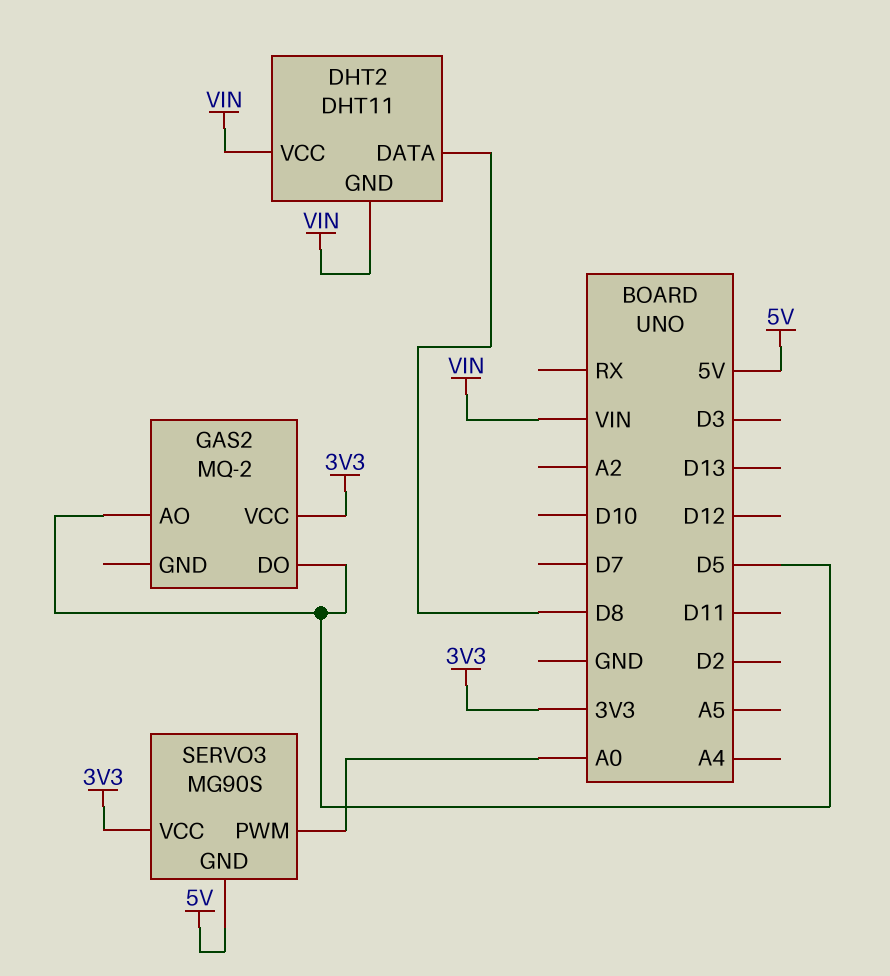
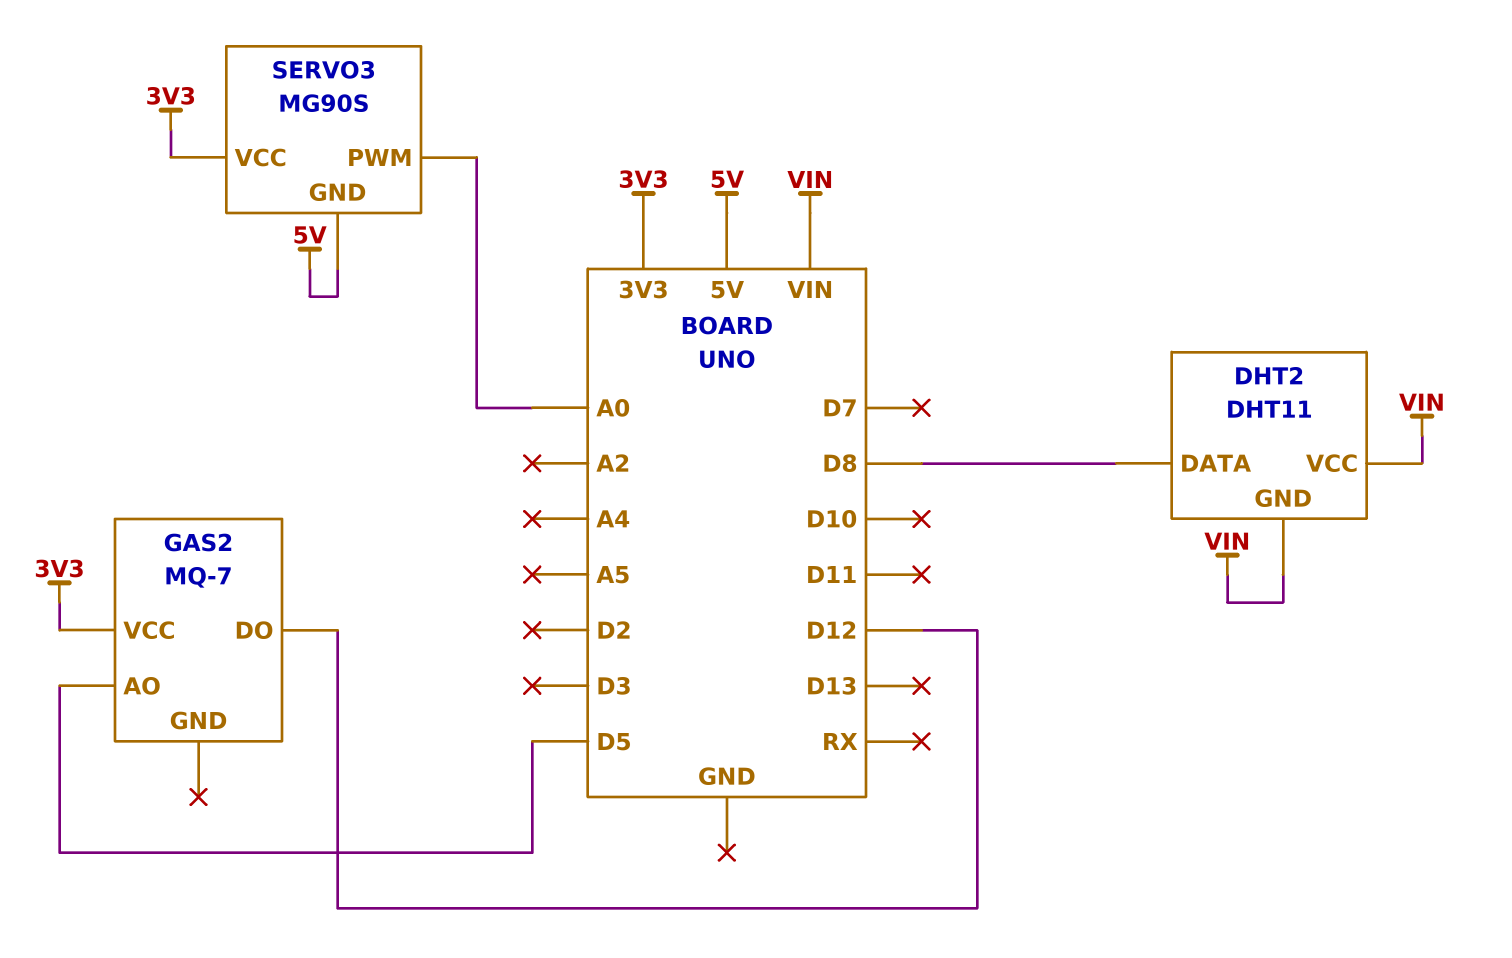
GAS2: MQ-2 -> MQ-7
GAS2 pin DO: D5 -> D12

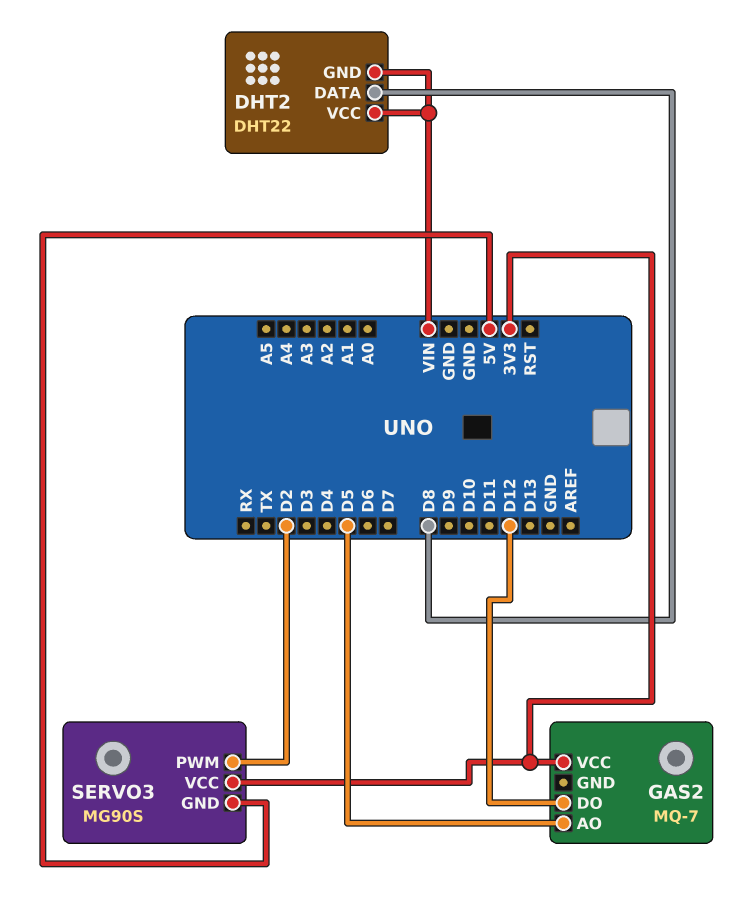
DHT2: DHT11 -> DHT22
SERVO3 pin PWM: A0 -> D2

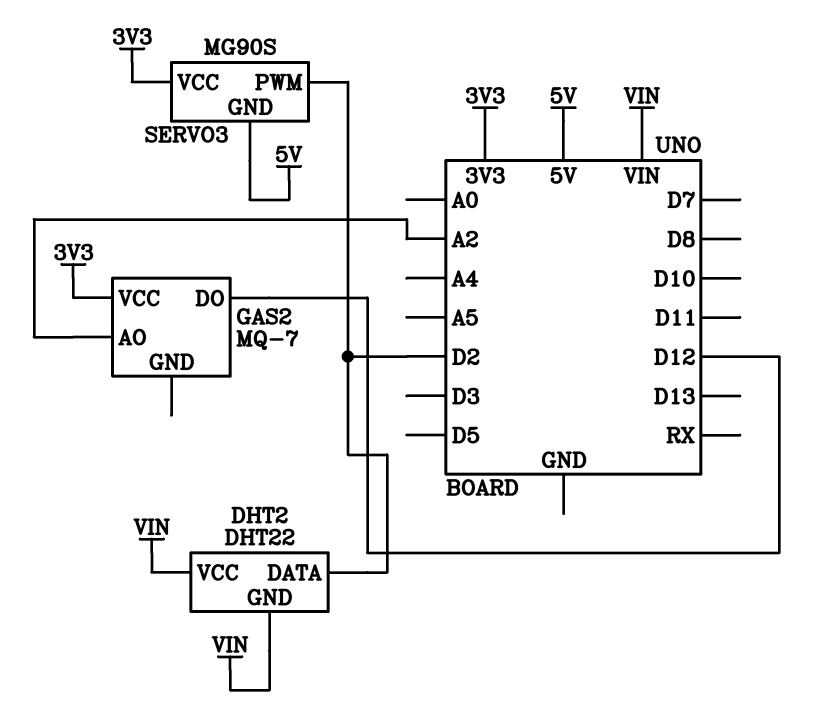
DHT2 pin DATA: D8 -> D2
GAS2 pin AO: D5 -> A2

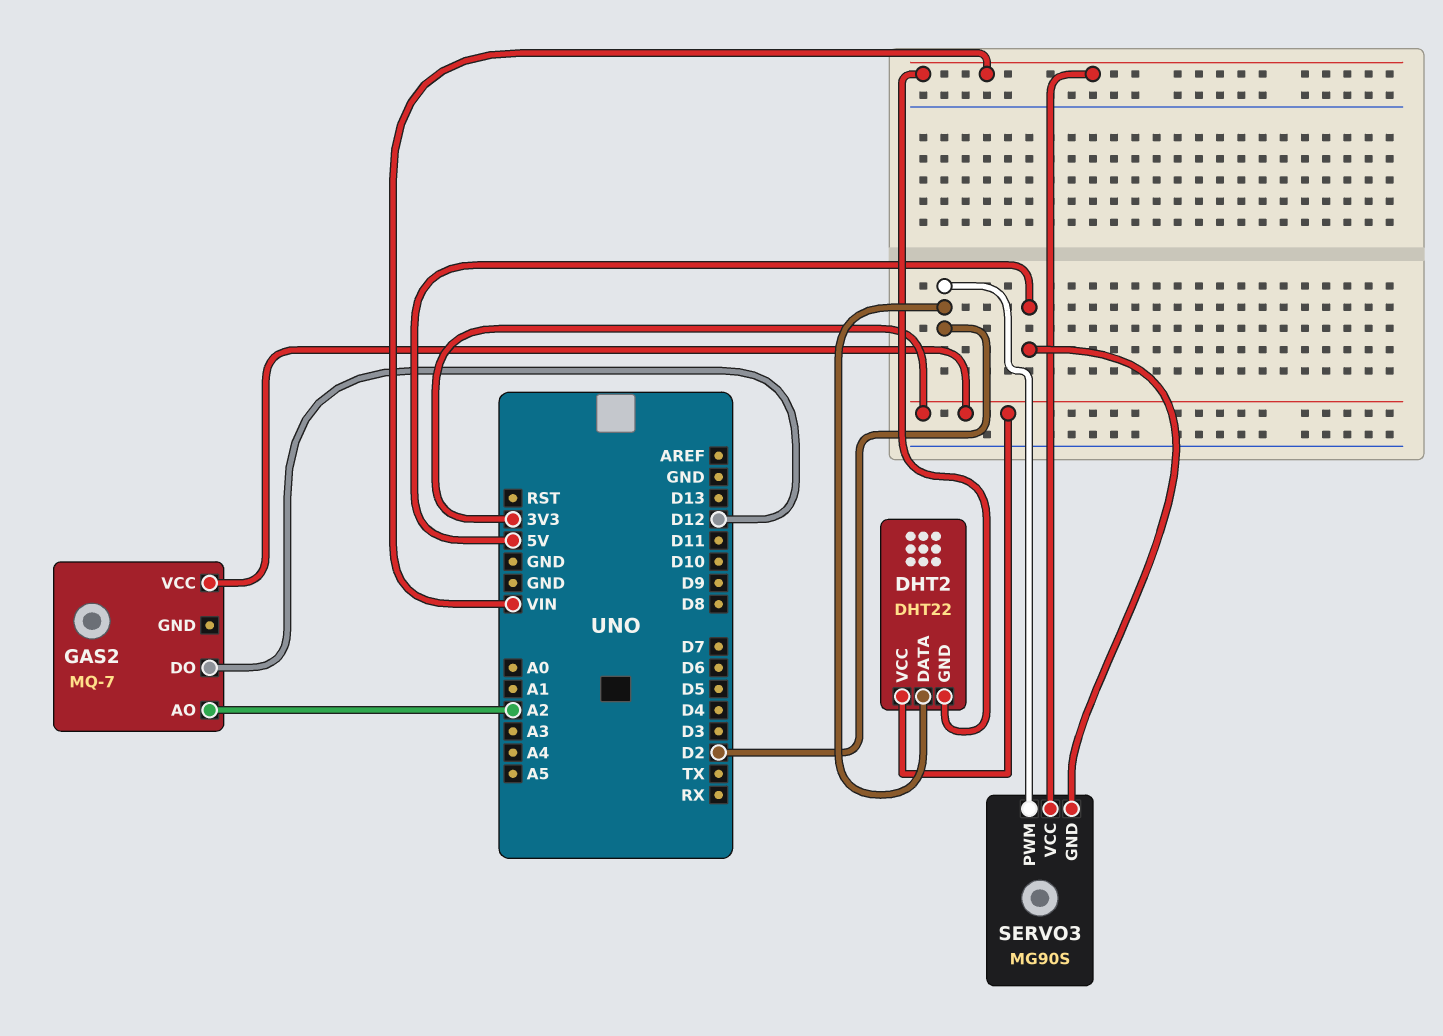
DHT2 pin VCC: VIN -> 3V3
SERVO3 pin VCC: 3V3 -> VIN

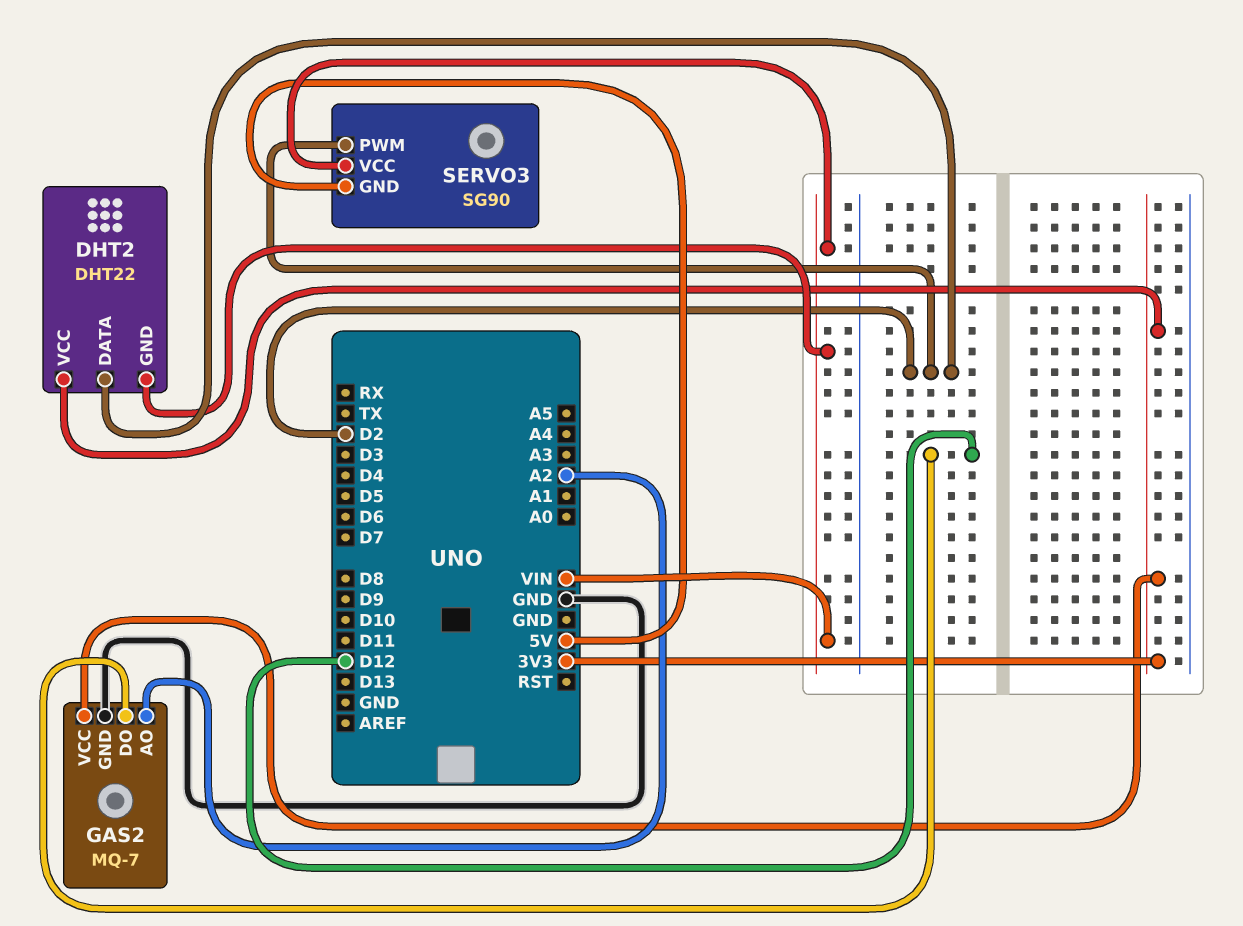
GAS2 pin GND: none -> GND
SERVO3: MG90S -> SG90

